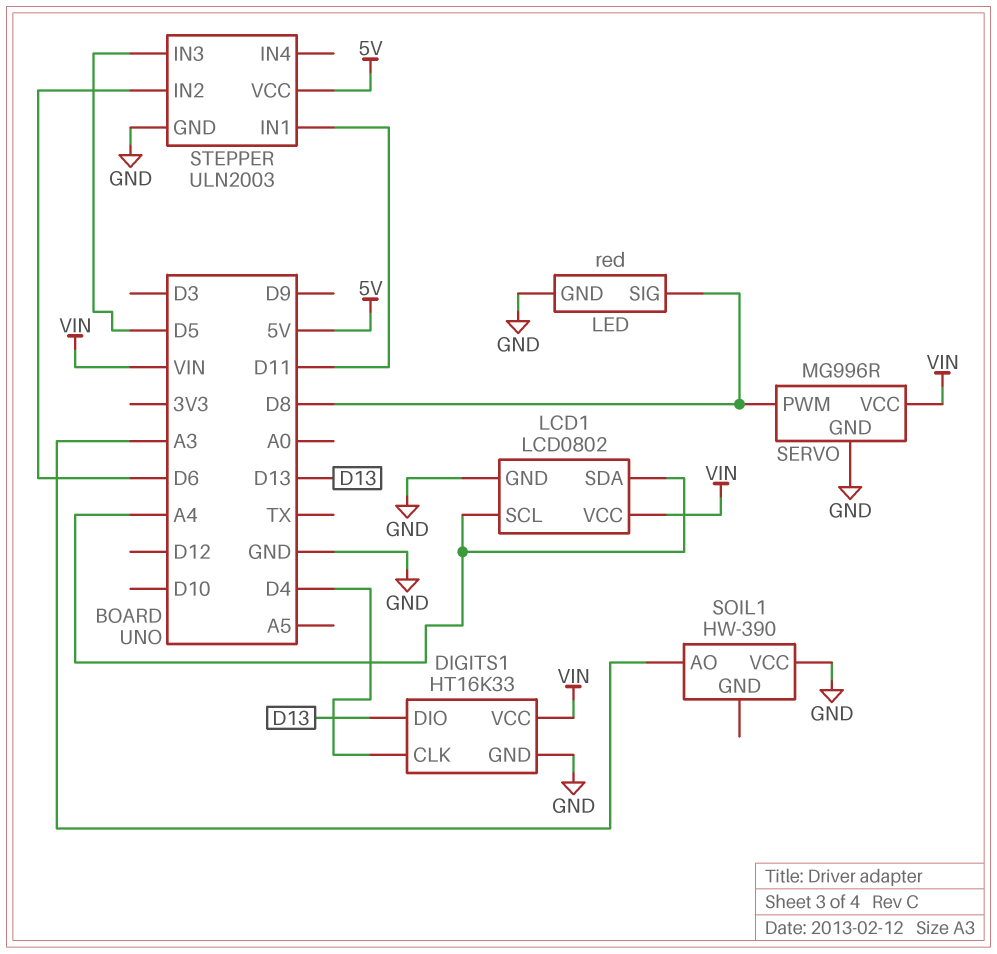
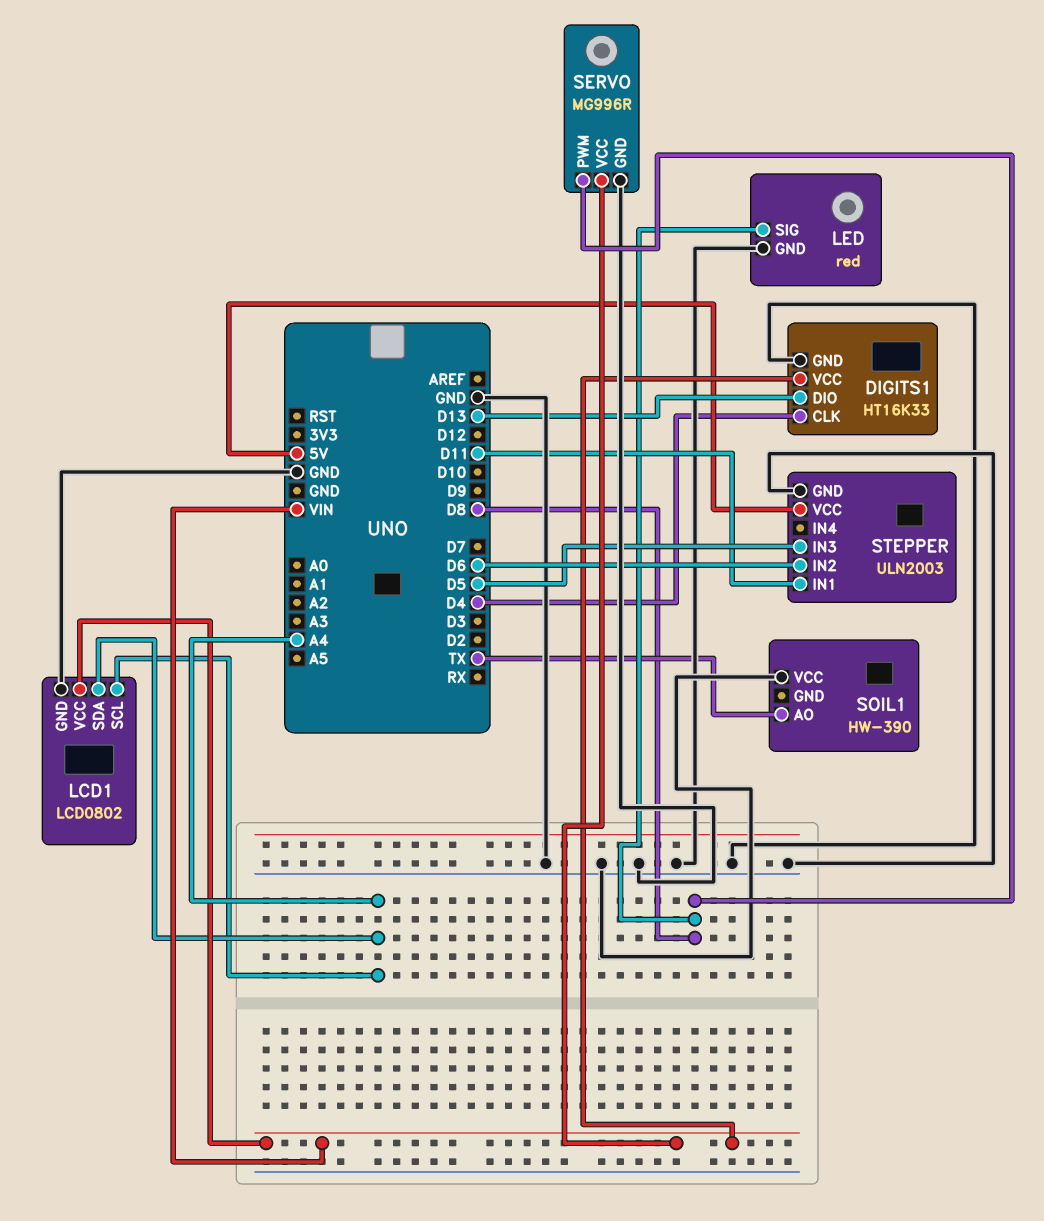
SOIL1 pin AO: A3 -> TX

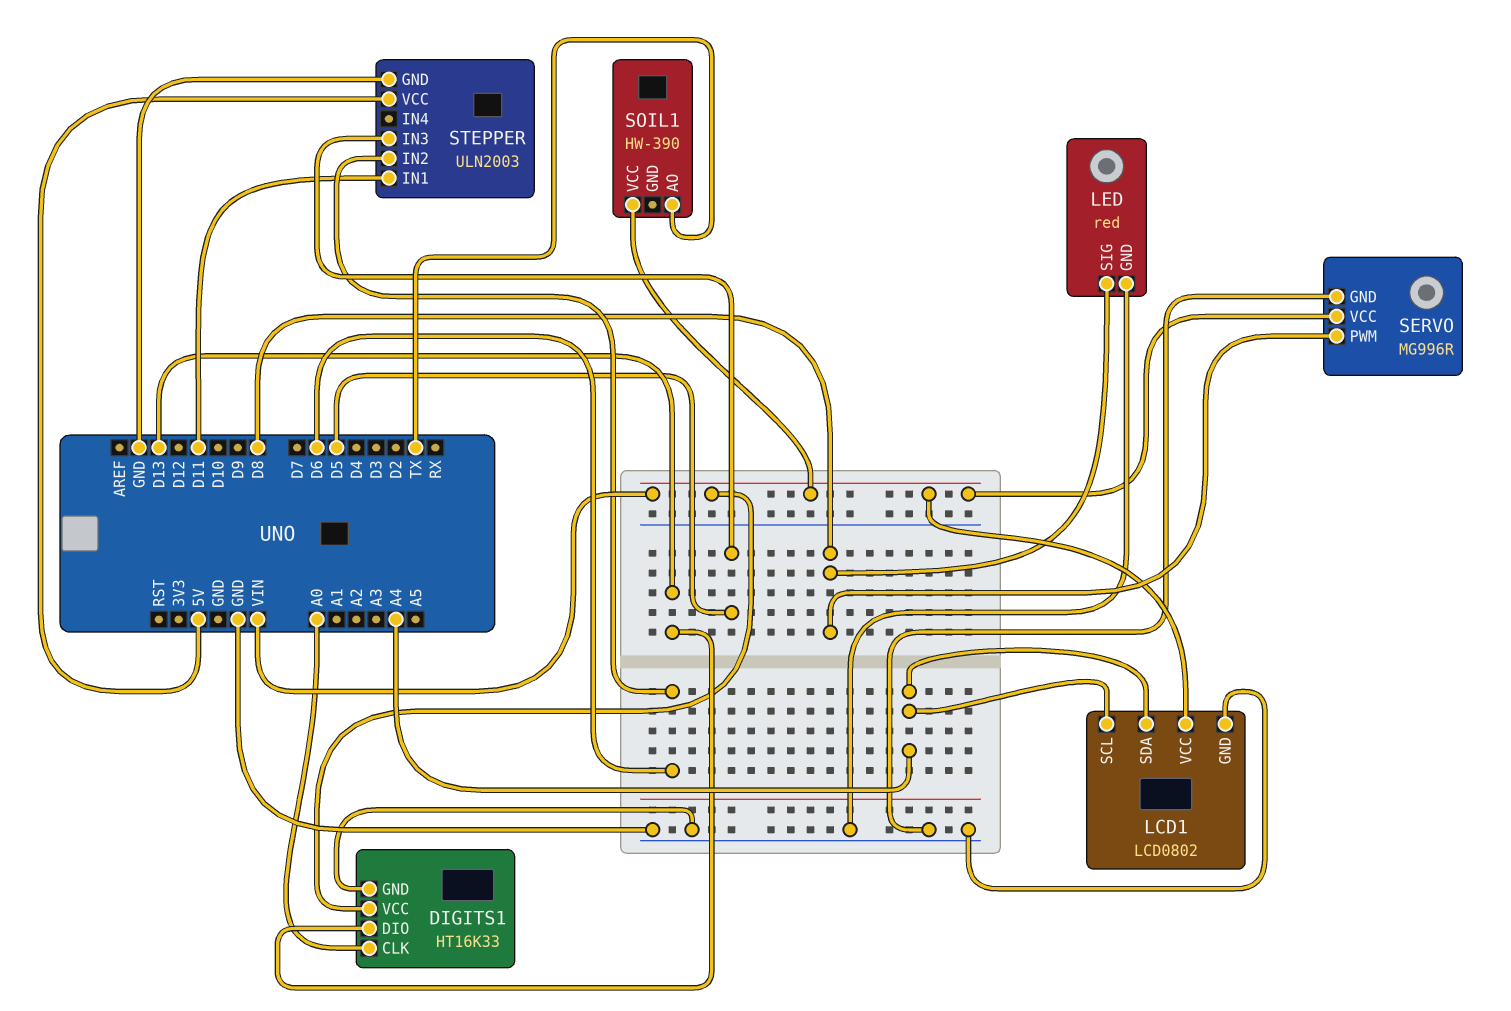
DIGITS1 pin CLK: D4 -> A0
SOIL1 pin VCC: GND -> VIN

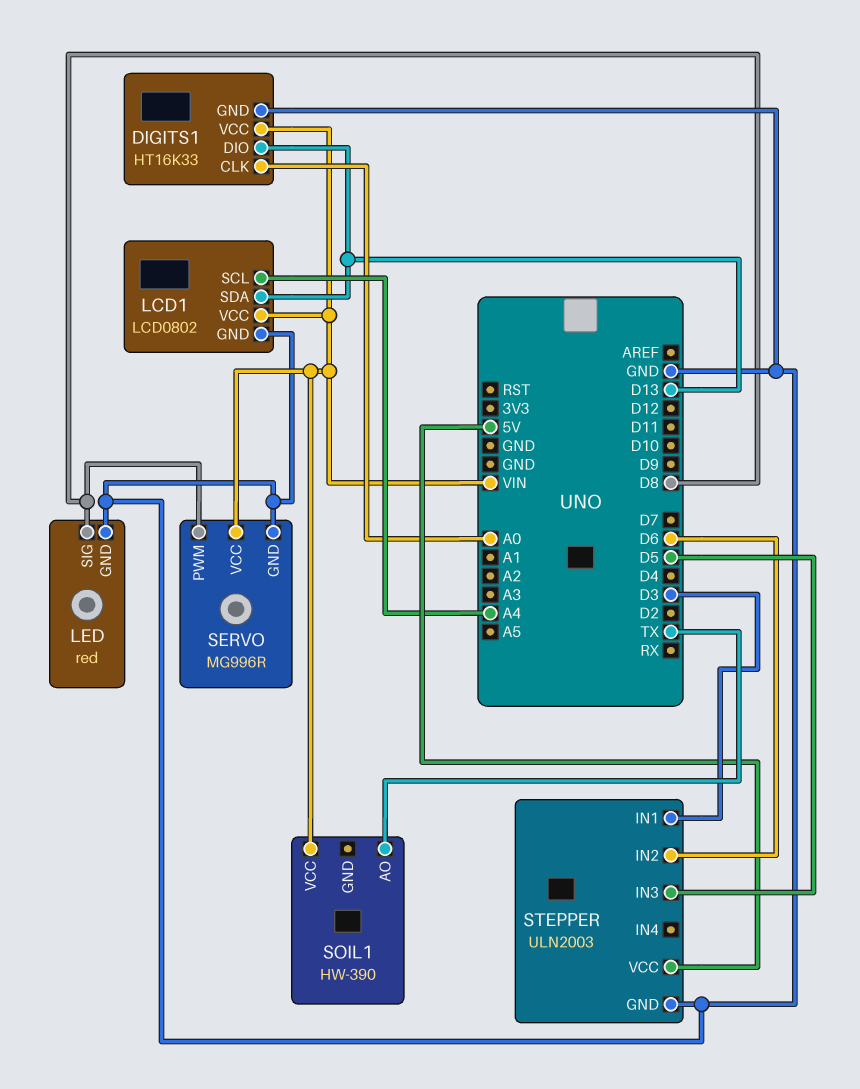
LCD1 pin SDA: A4 -> D13
STEPPER pin IN1: D11 -> D3

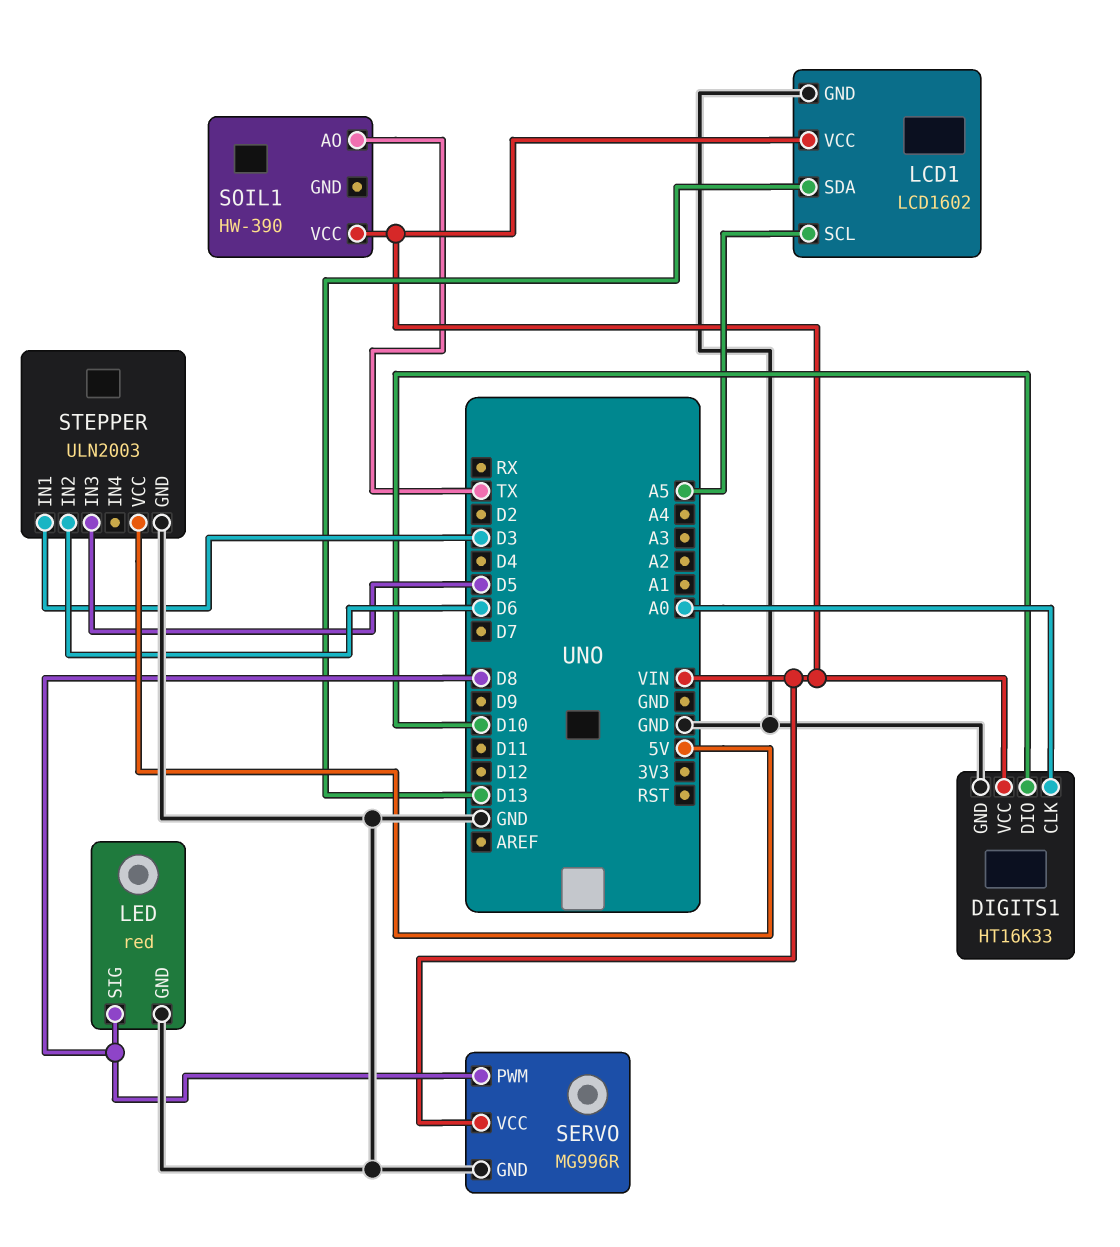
DIGITS1 pin DIO: D13 -> D10
LCD1: LCD0802 -> LCD1602
LCD1 pin SCL: A4 -> A5

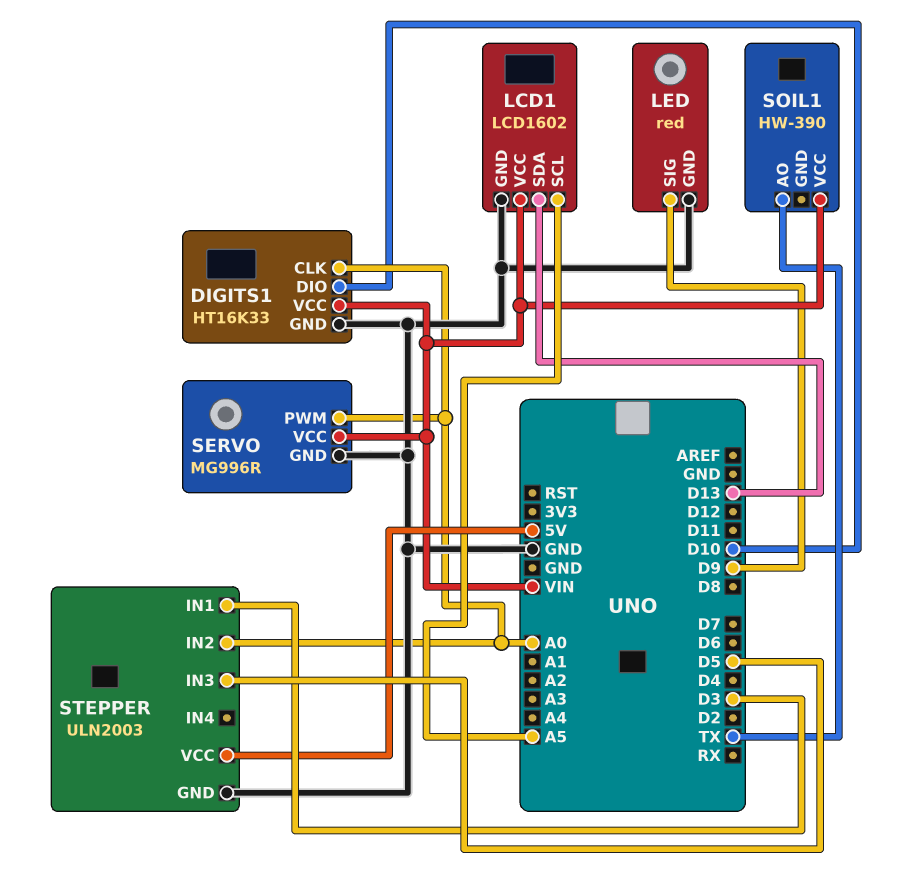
LED pin SIG: D8 -> D9
SERVO pin PWM: D8 -> A0
STEPPER pin IN2: D6 -> A0

